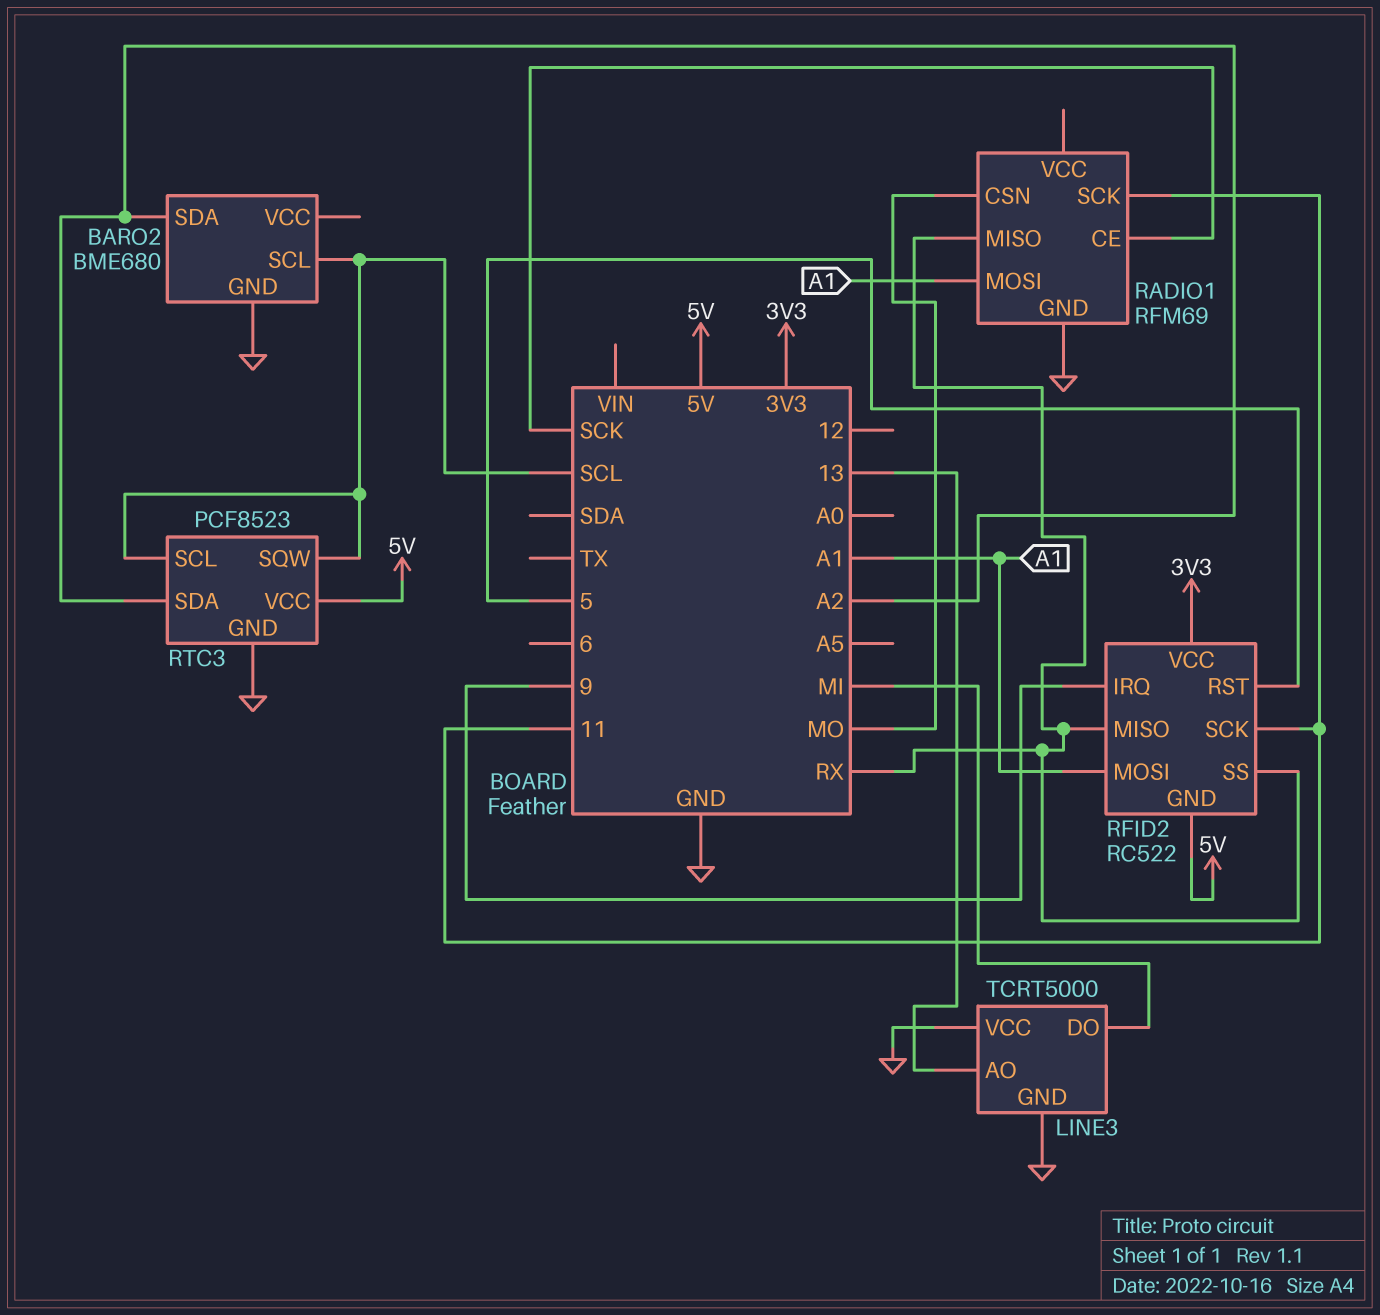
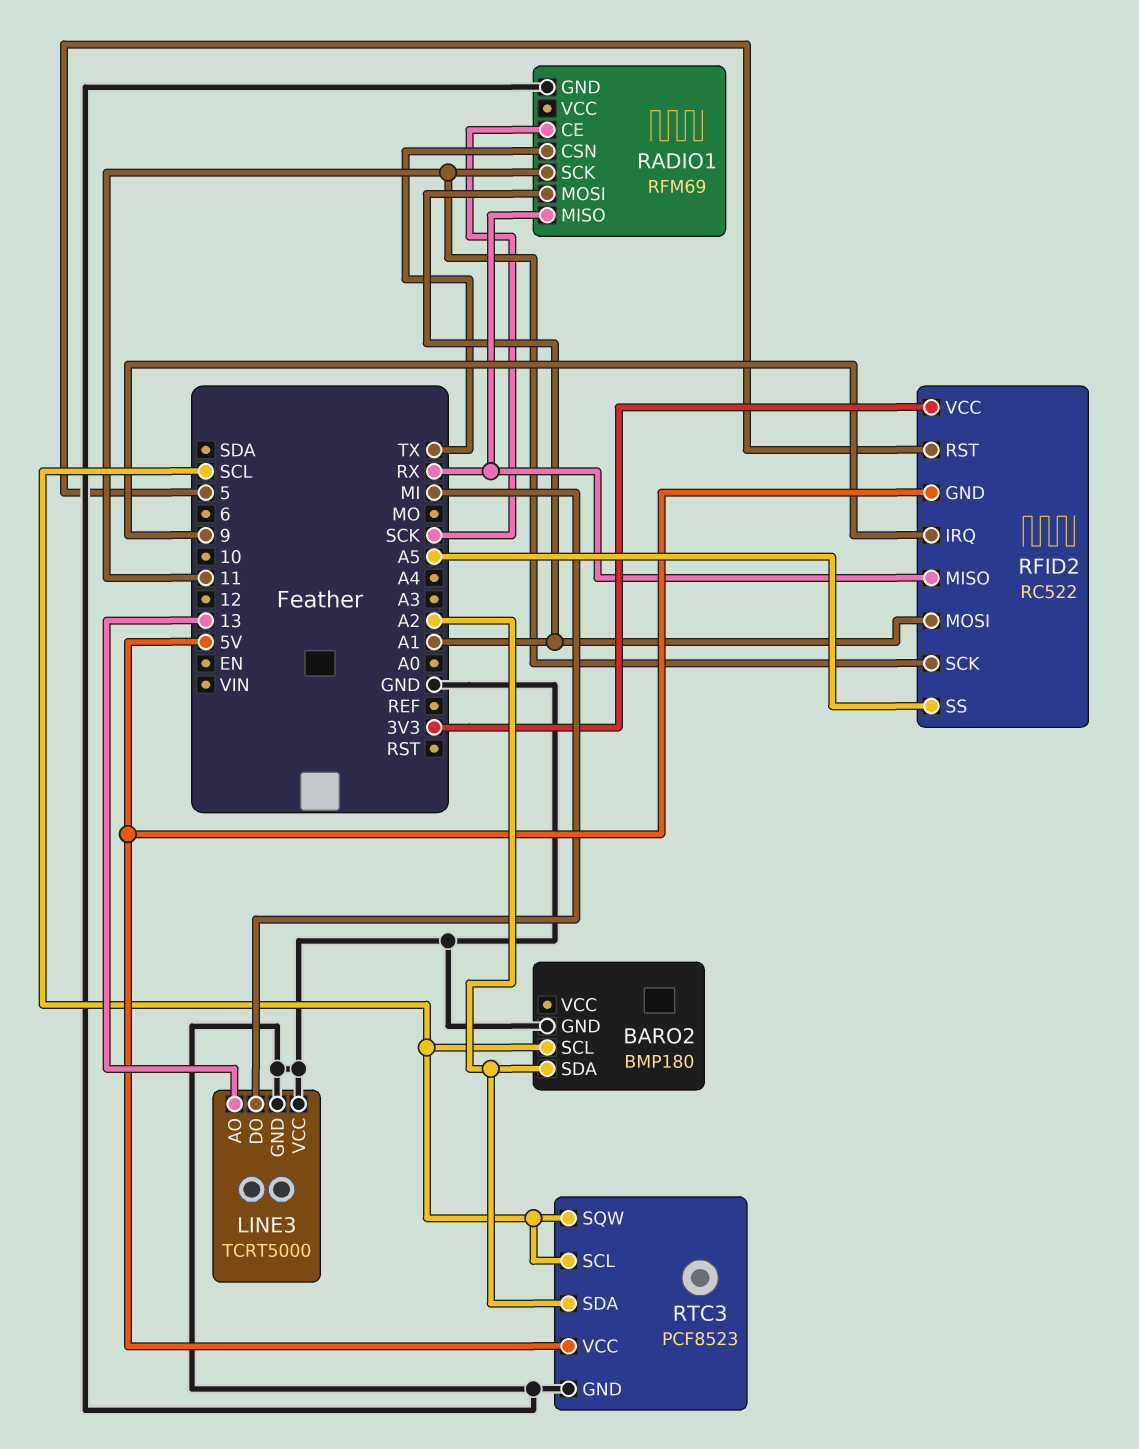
BARO2: BME680 -> BMP180
RADIO1 pin CSN: MO -> TX
RFID2 pin SS: RX -> A5

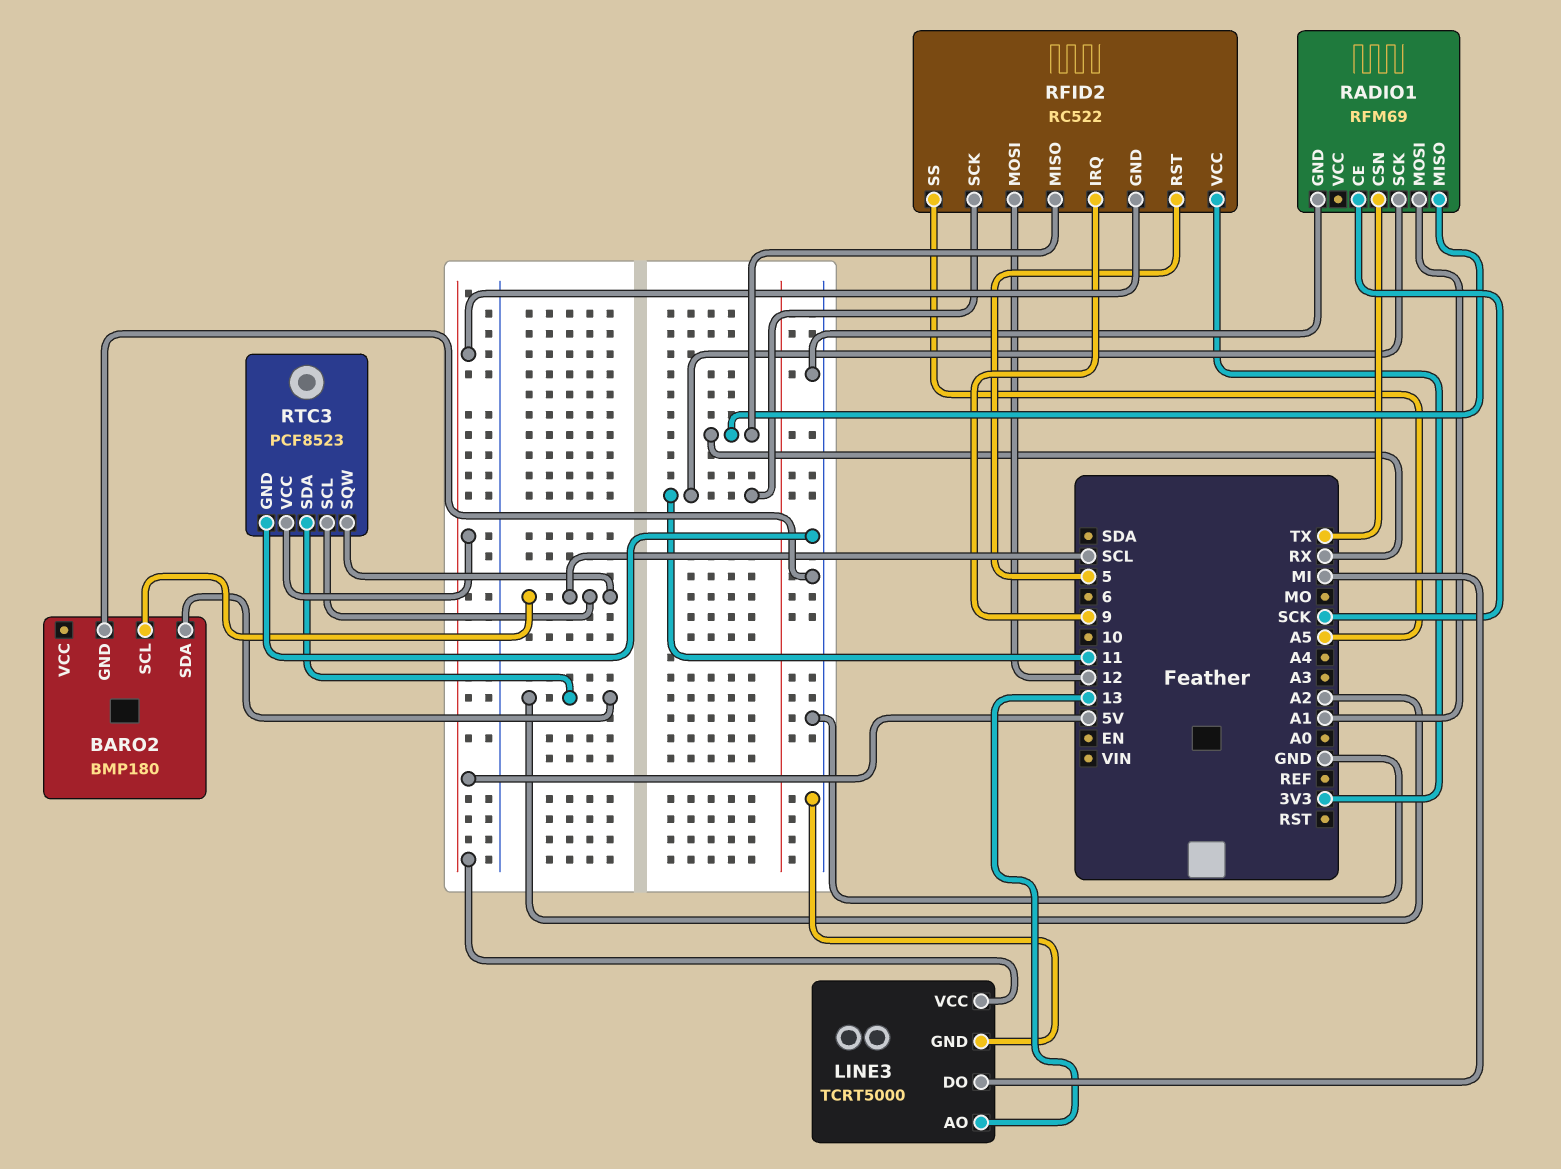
LINE3 pin VCC: GND -> 5V
RFID2 pin MOSI: A1 -> 12

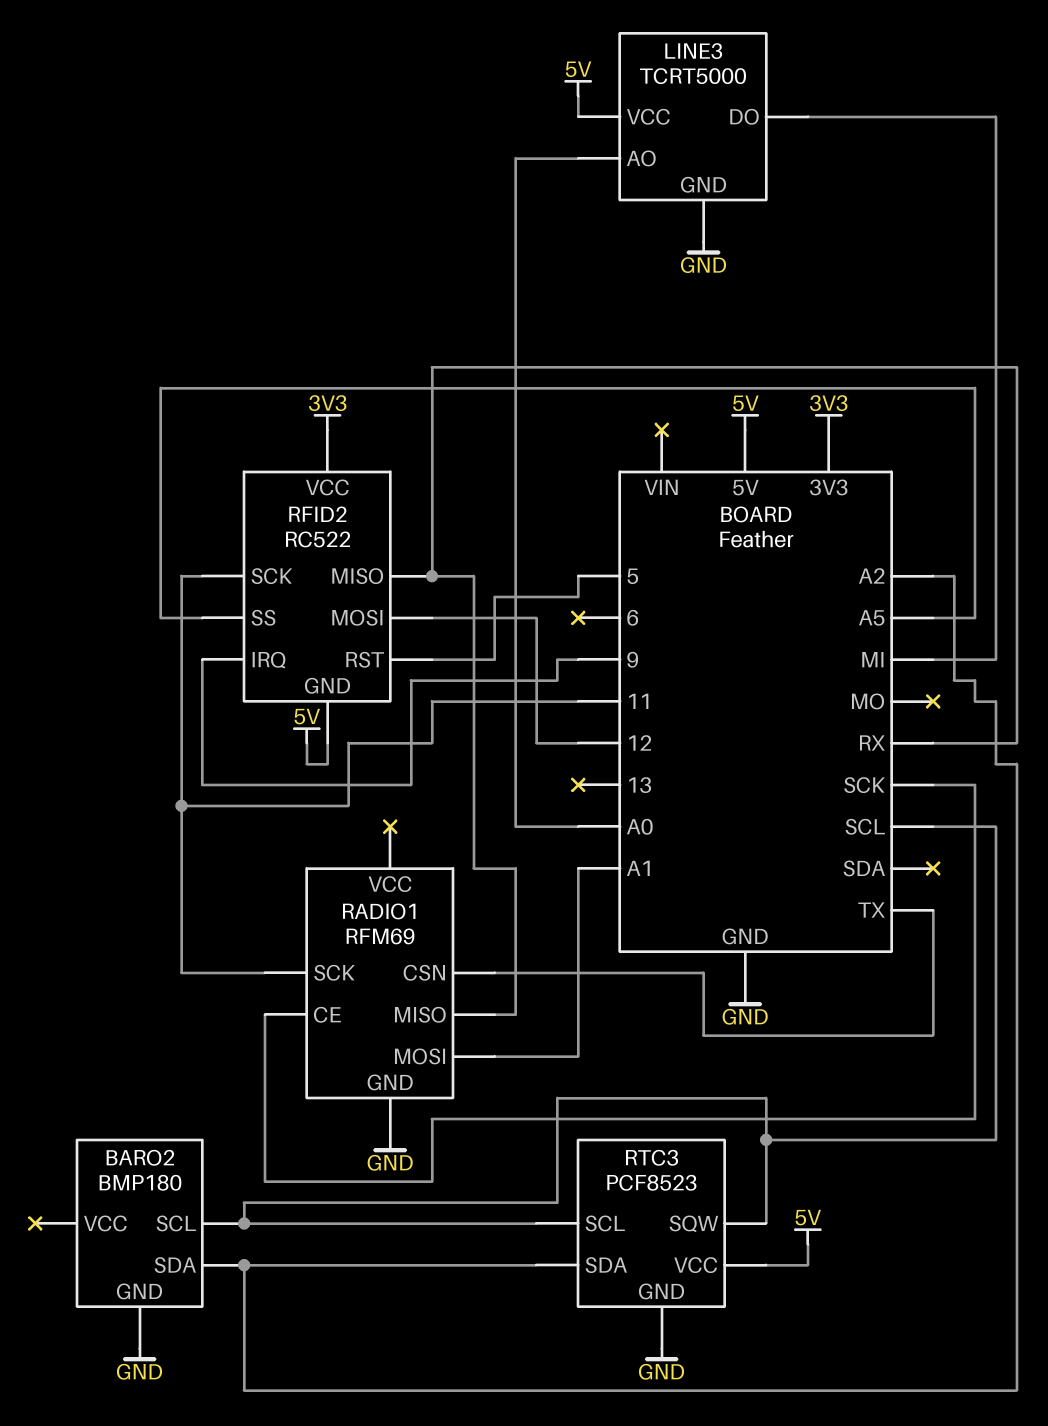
LINE3 pin AO: 13 -> A0

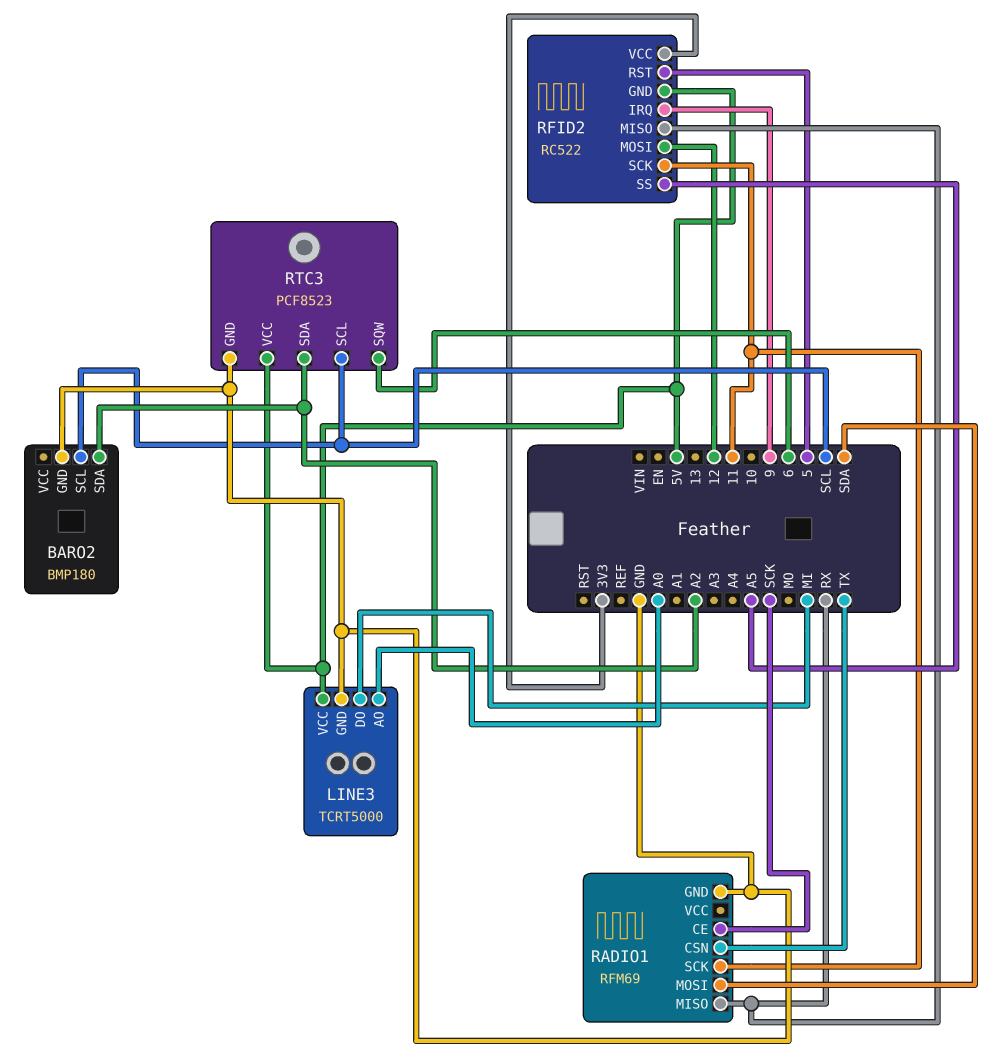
RADIO1 pin MOSI: A1 -> SDA
RTC3 pin SQW: SCL -> 6

